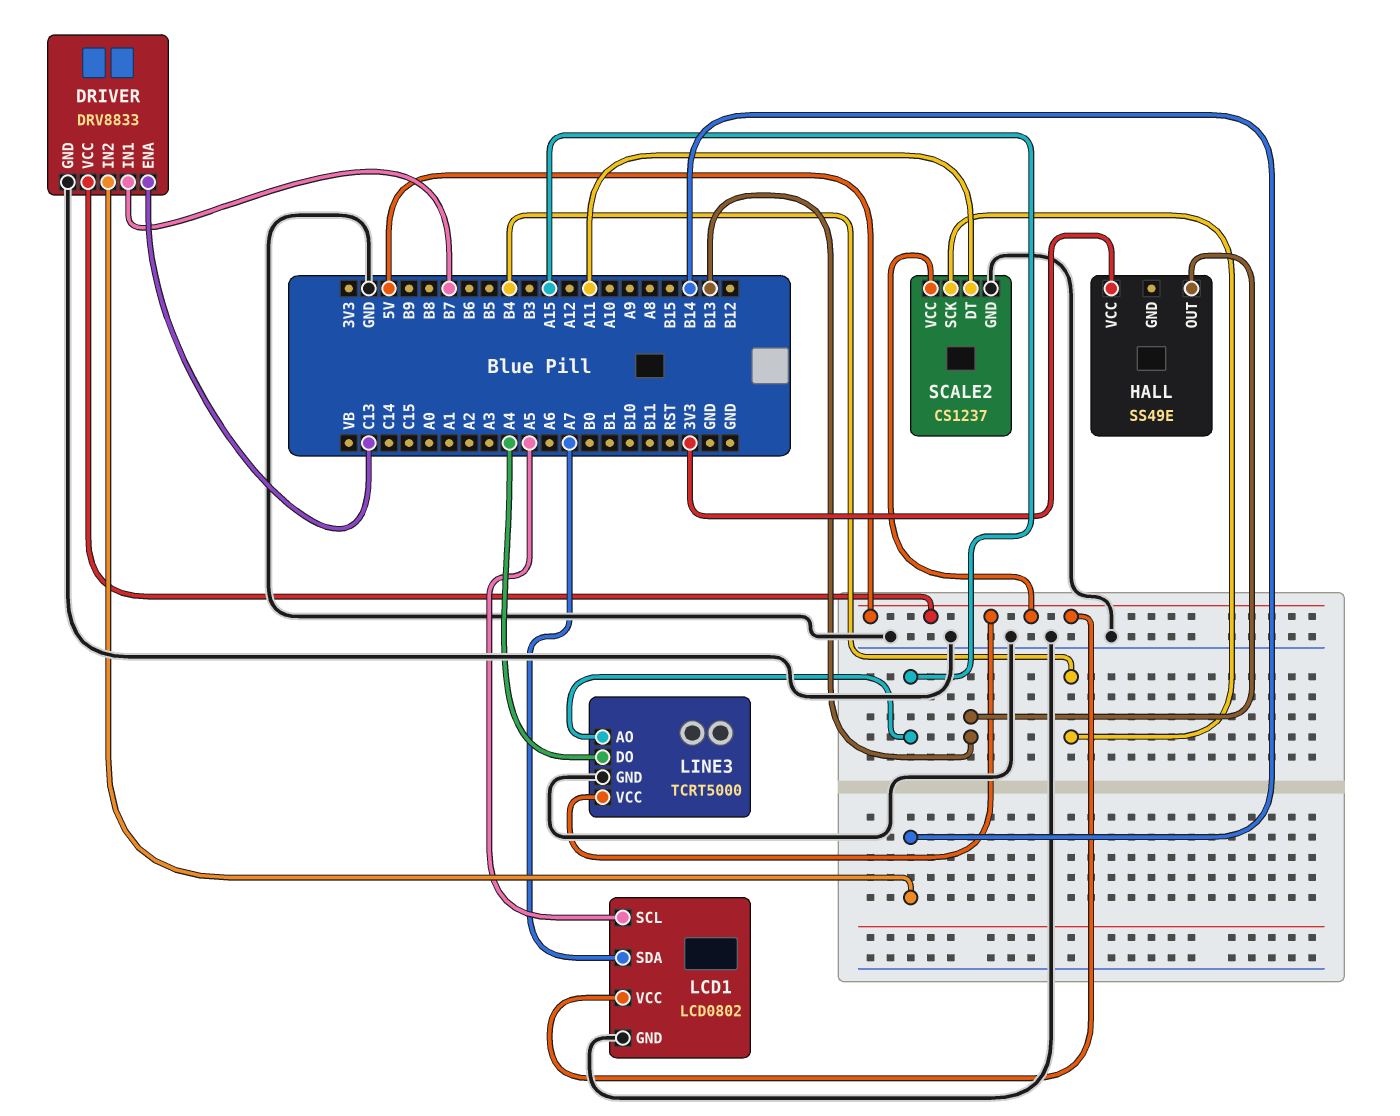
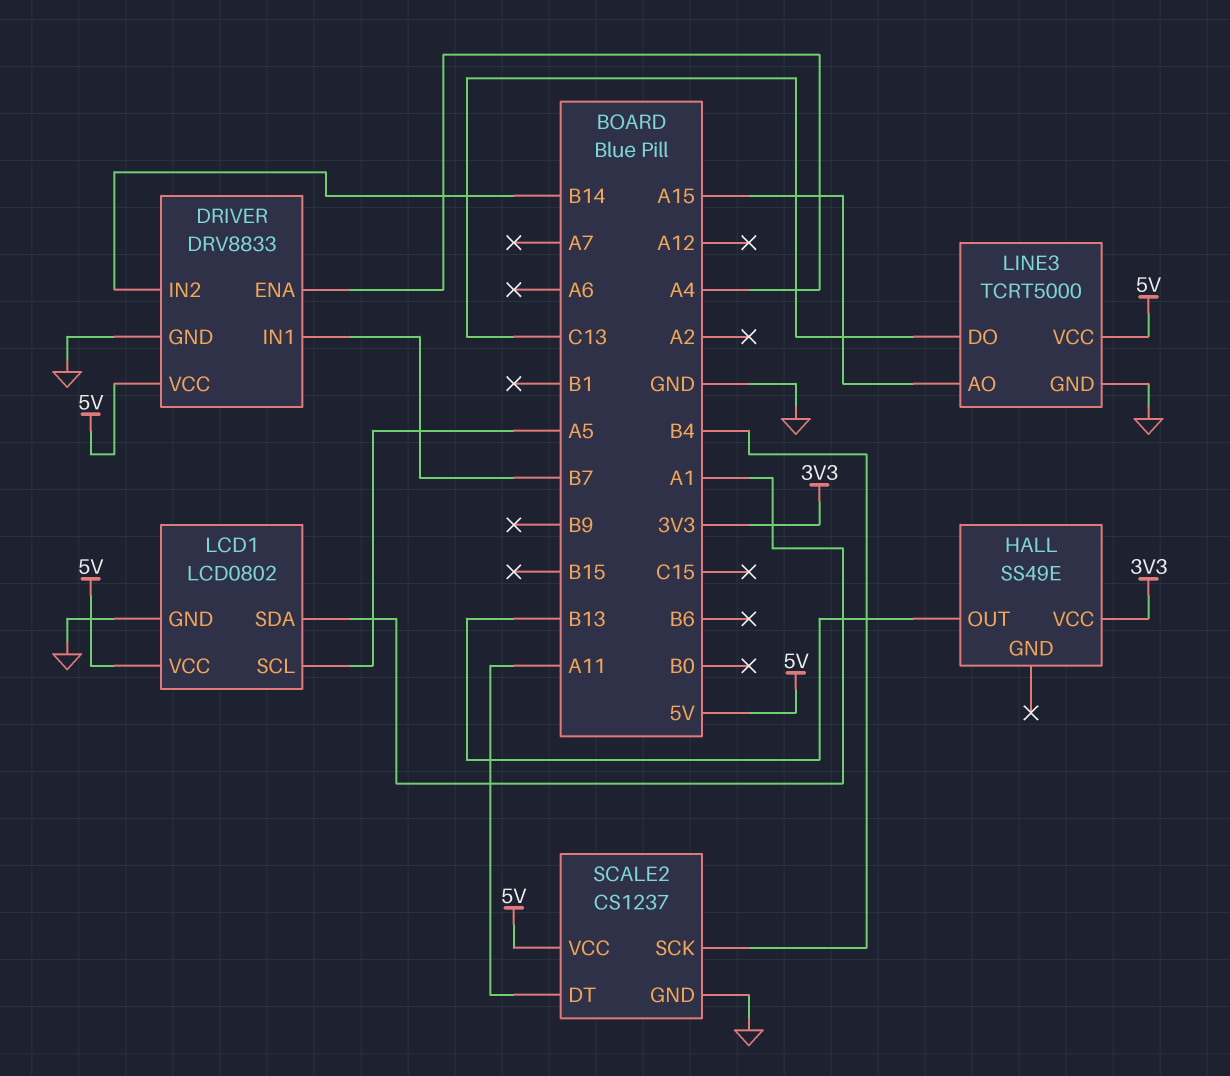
DRIVER pin ENA: C13 -> A4
LCD1 pin SDA: A7 -> A1
LINE3 pin DO: A4 -> C13

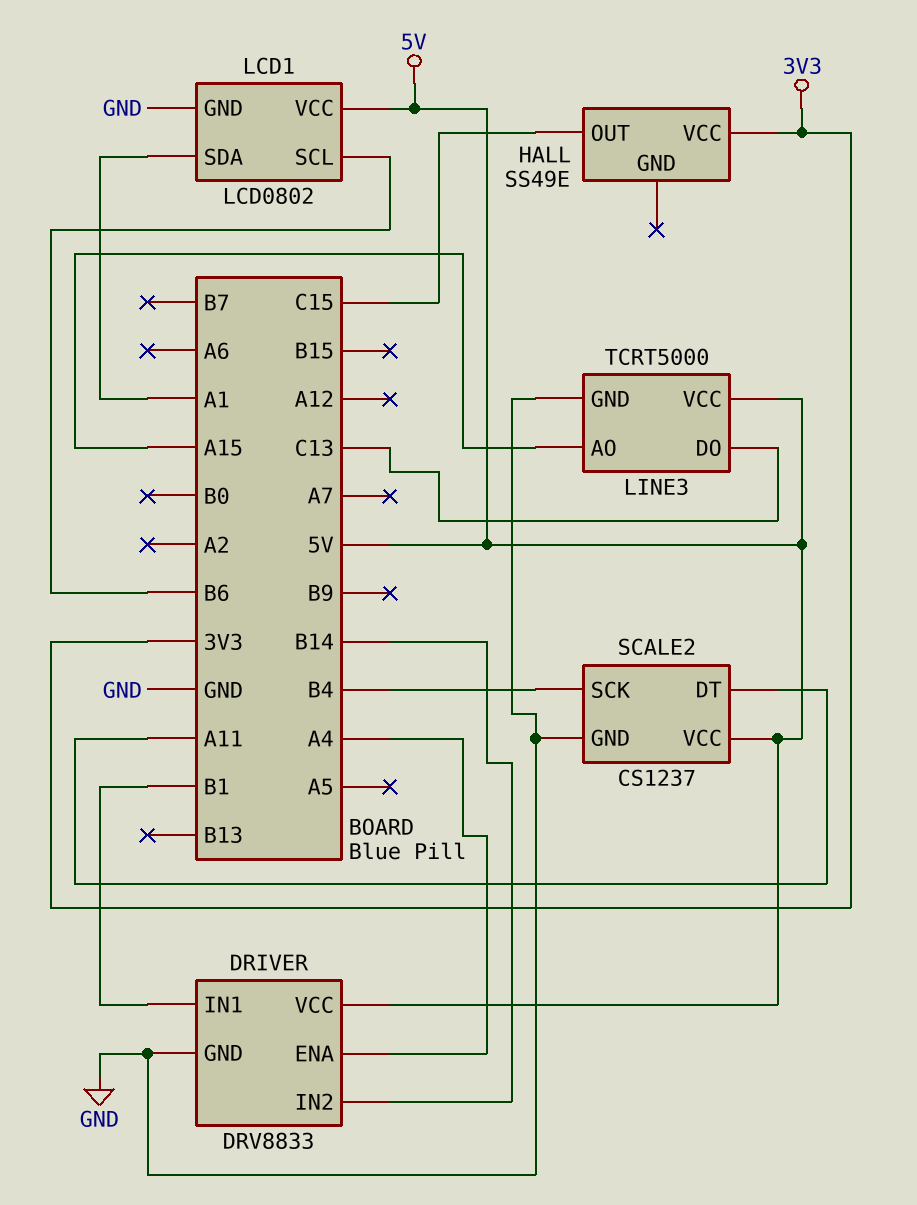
DRIVER pin IN1: B7 -> B1
HALL pin OUT: B13 -> C15
LCD1 pin SCL: A5 -> B6

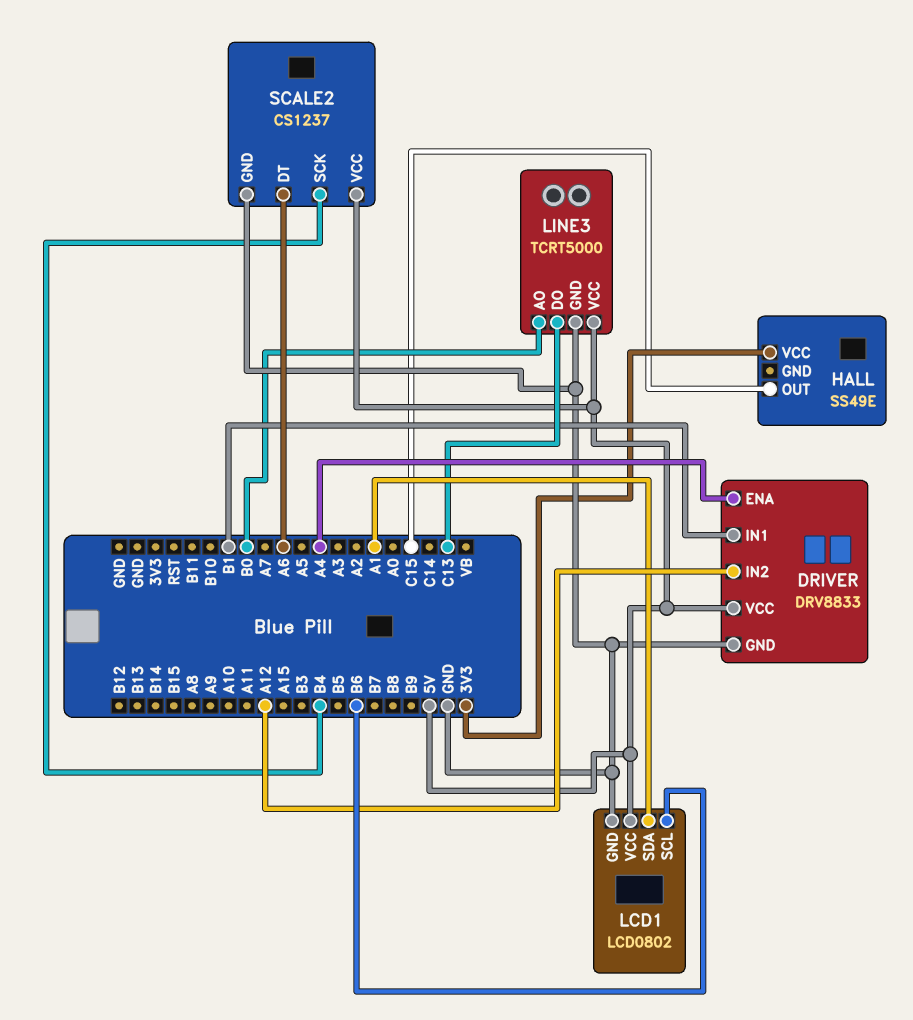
DRIVER pin IN2: B14 -> A12
LINE3 pin AO: A15 -> B0
SCALE2 pin DT: A11 -> A6

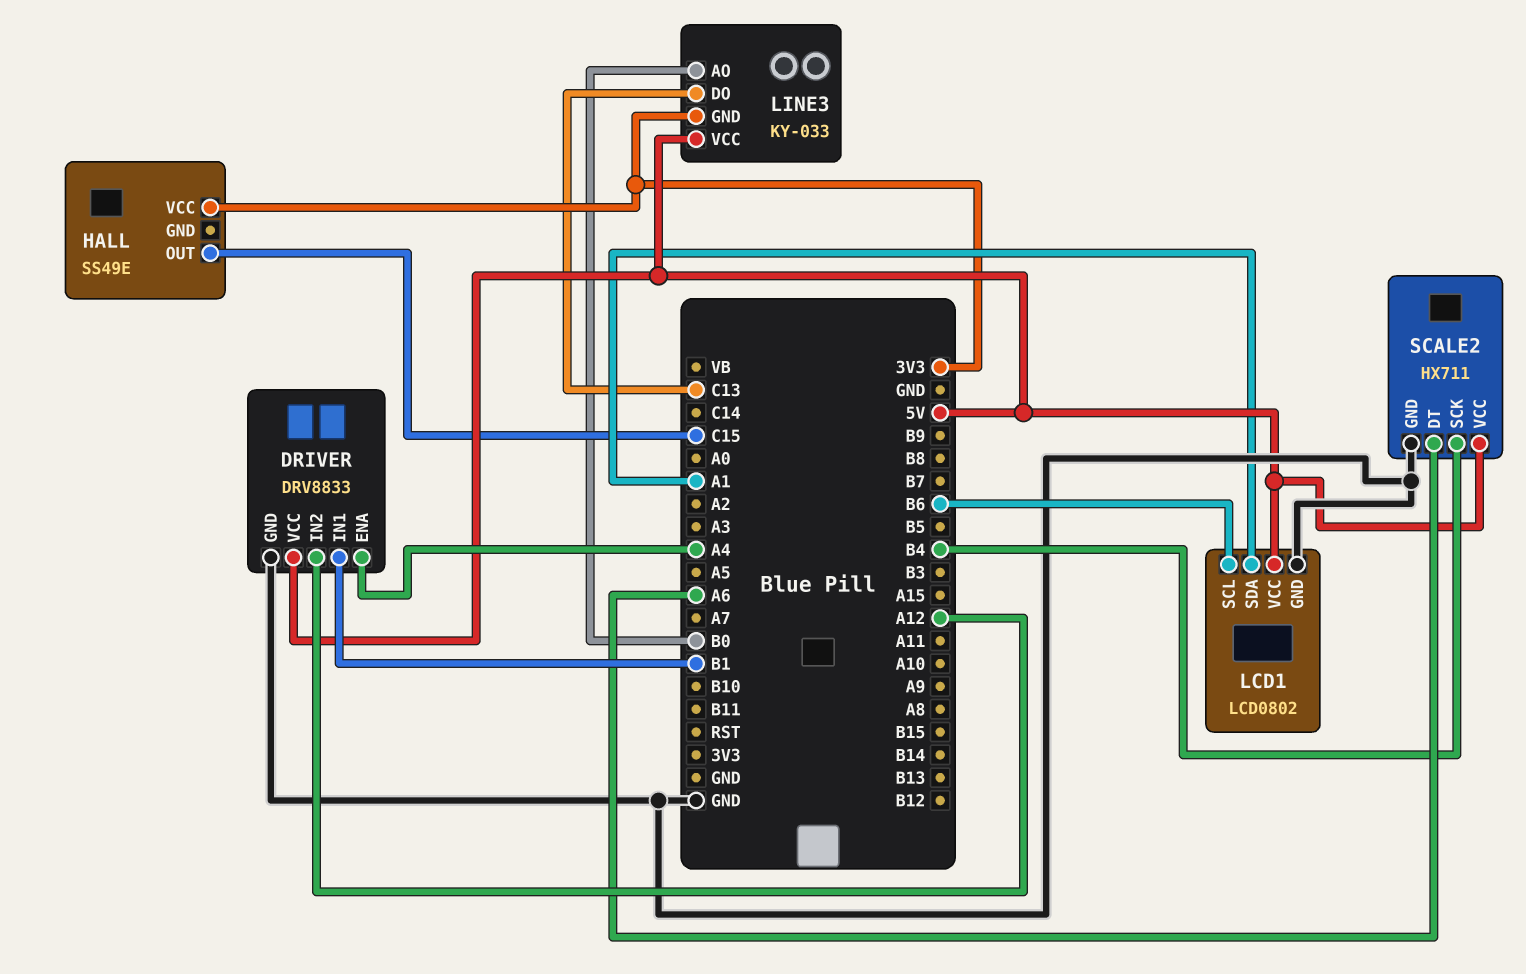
LINE3: TCRT5000 -> KY-033
LINE3 pin GND: GND -> 3V3
SCALE2: CS1237 -> HX711

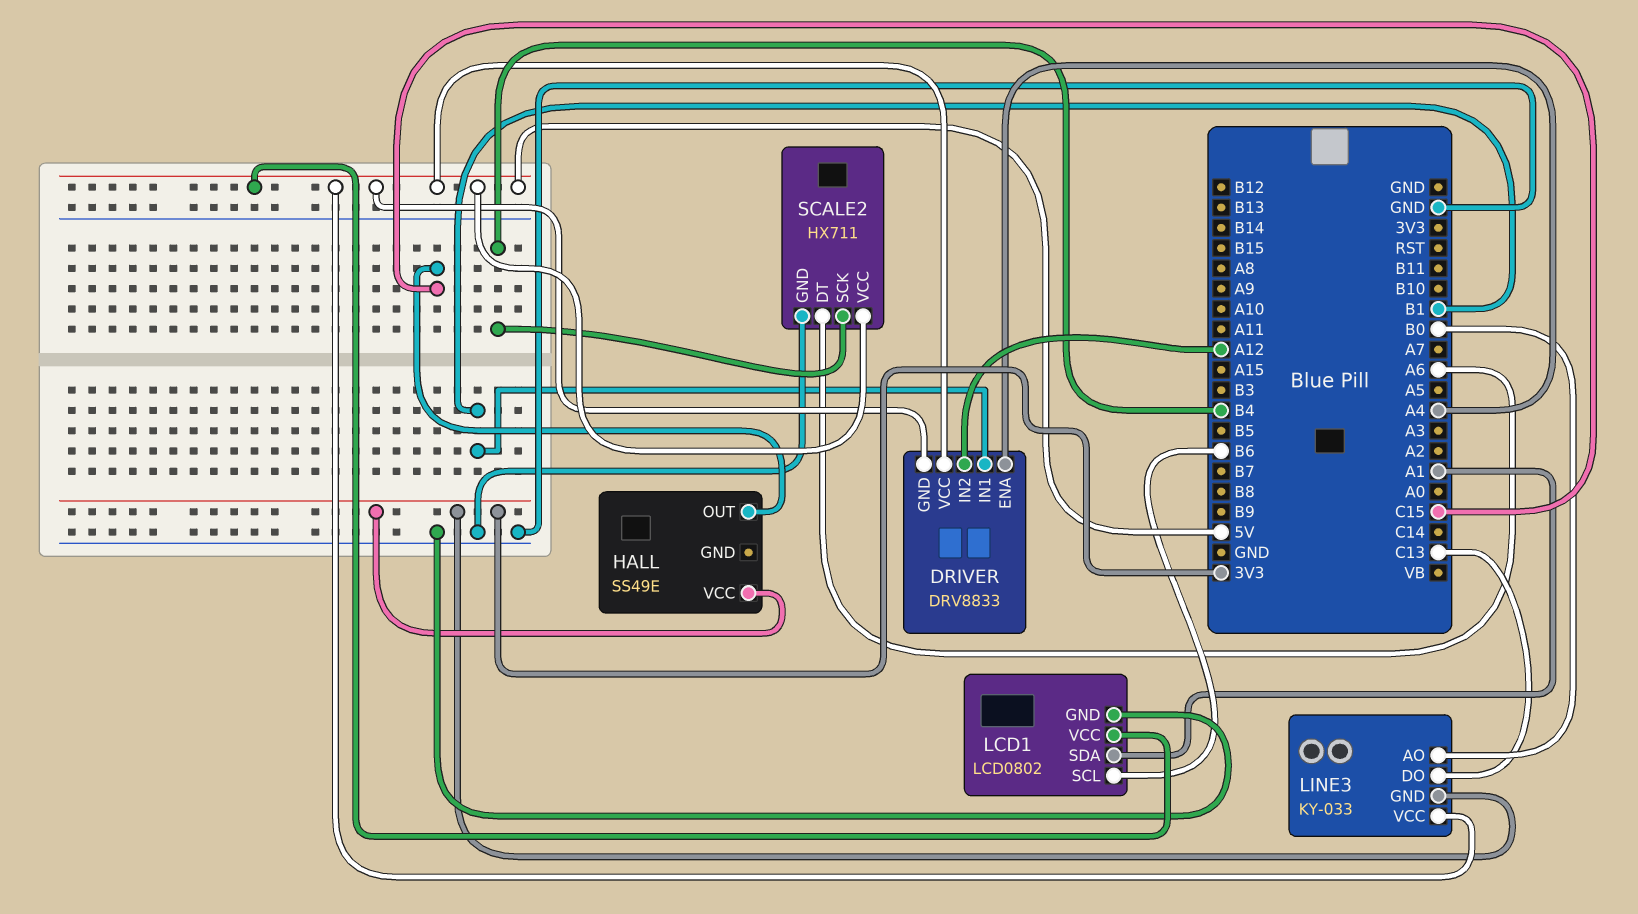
DRIVER pin GND: GND -> 5V

